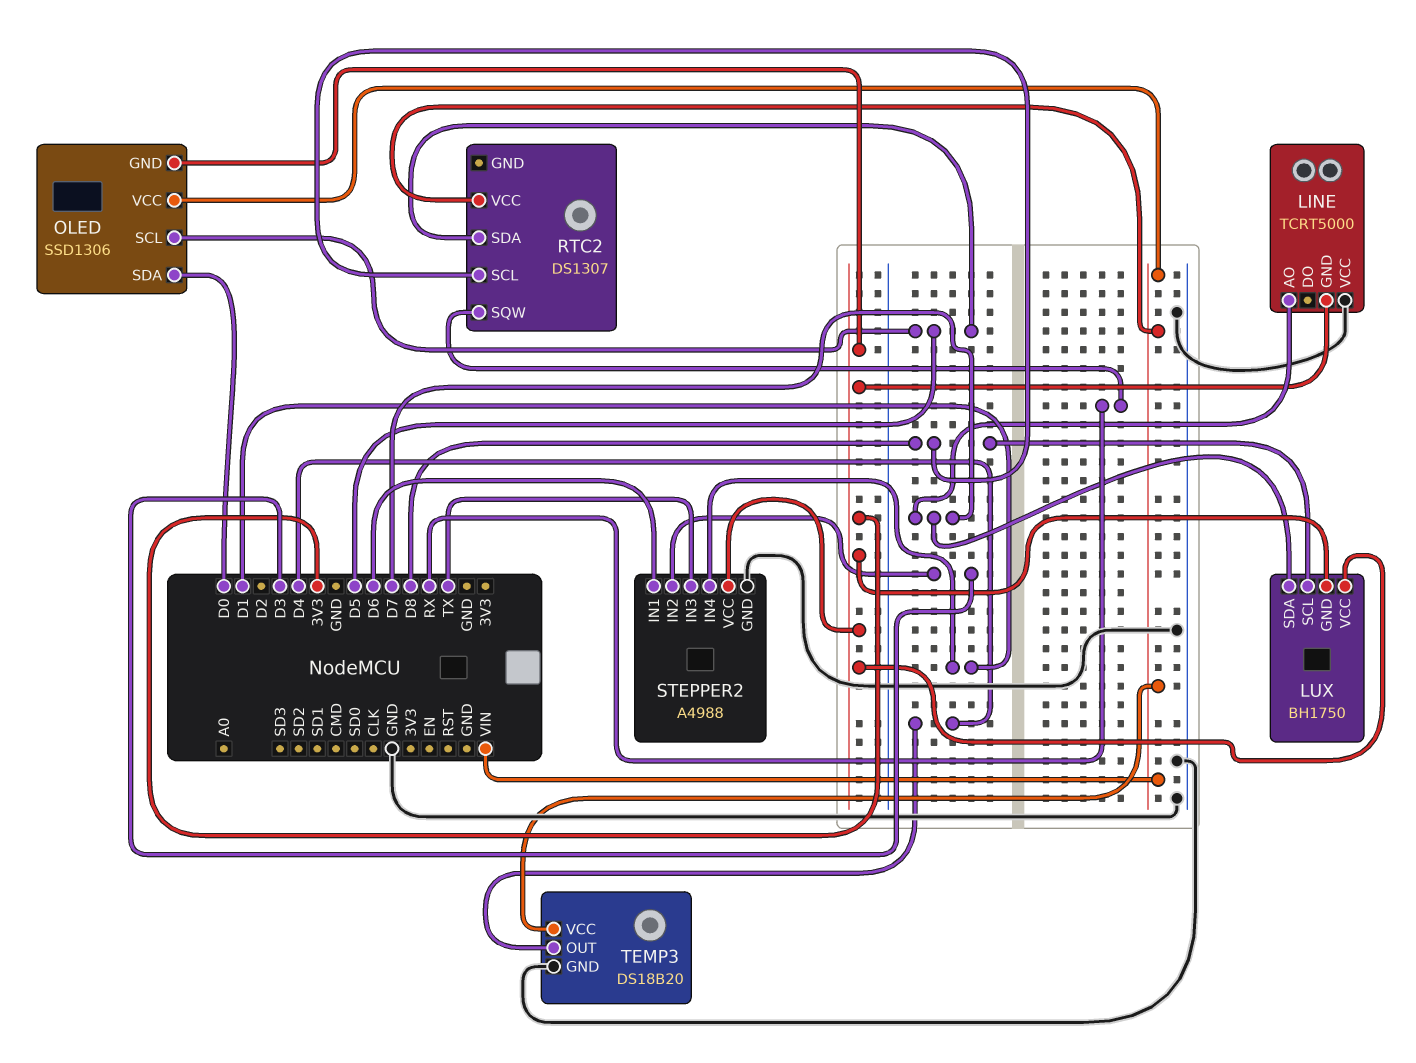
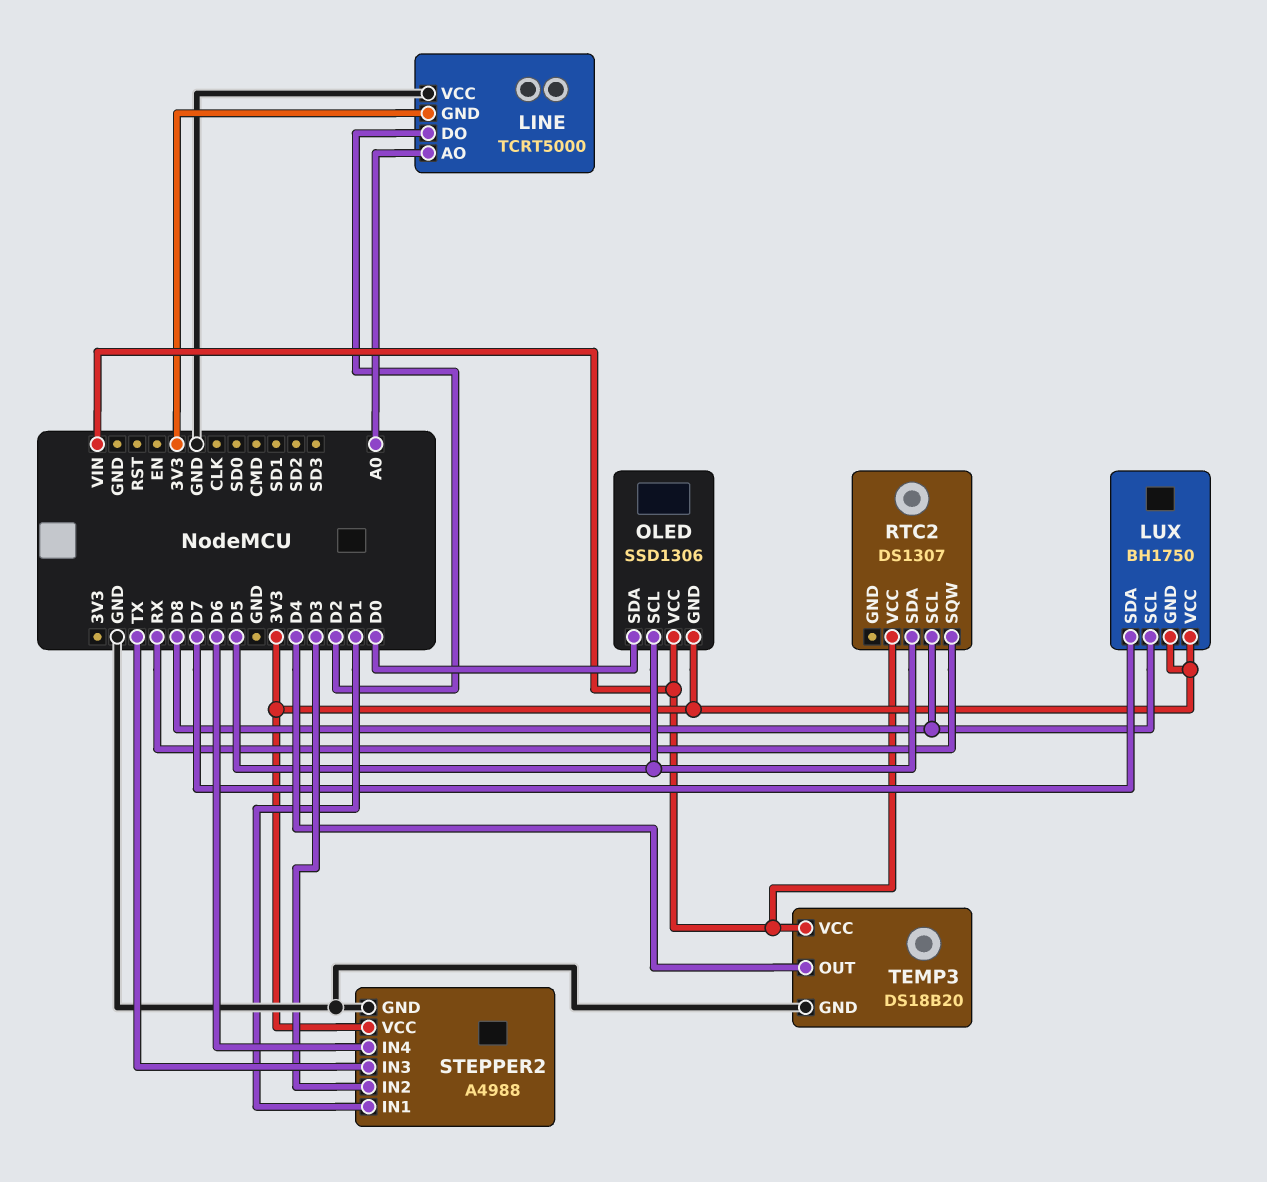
LINE pin AO: D7 -> A0
LINE pin DO: none -> D2
STEPPER2 pin IN1: D6 -> D1
STEPPER2 pin IN4: D1 -> D6

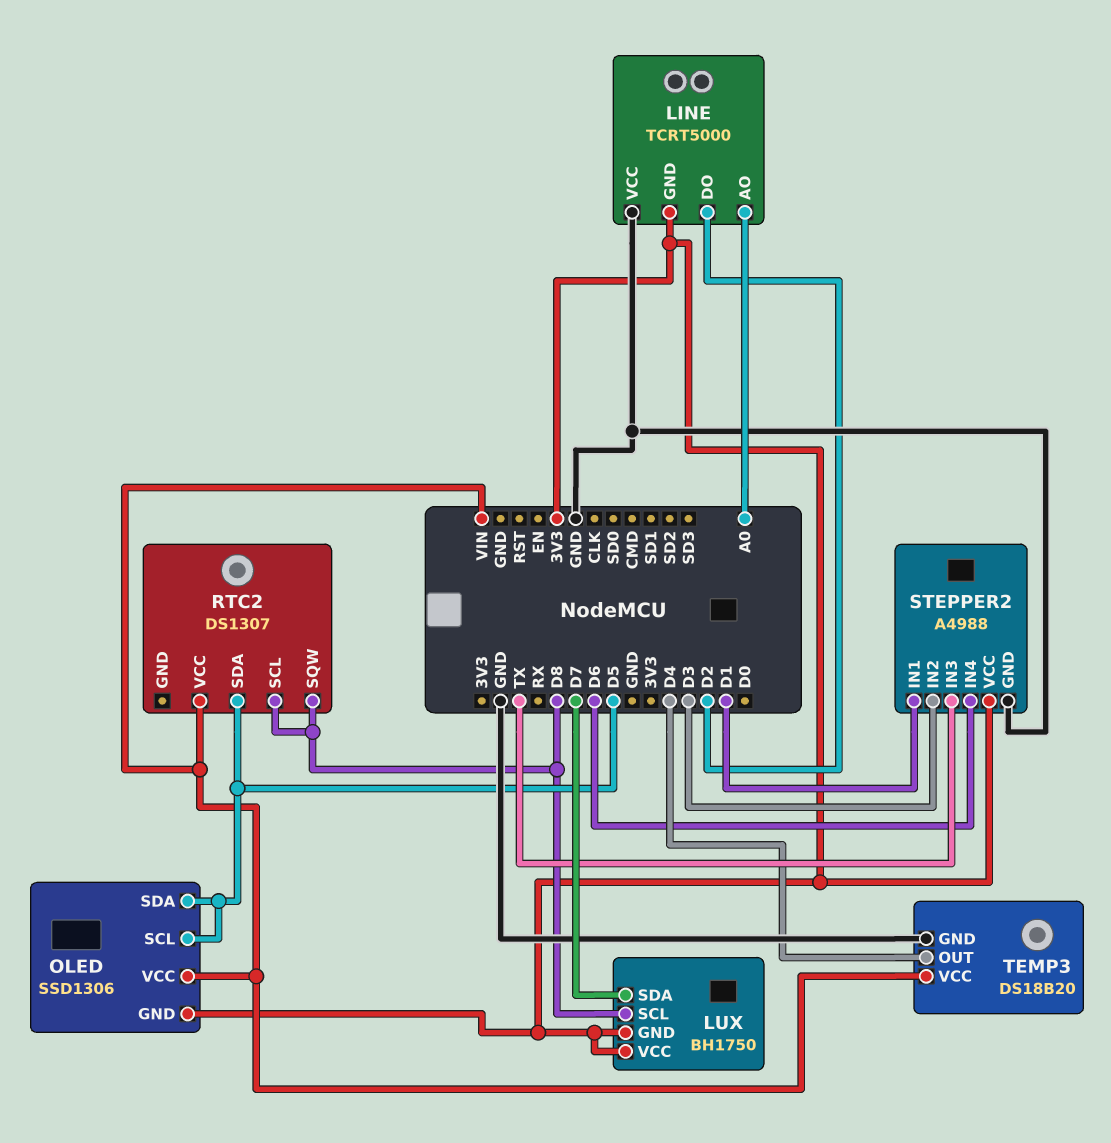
OLED pin SDA: D0 -> D5
RTC2 pin SQW: RX -> D8

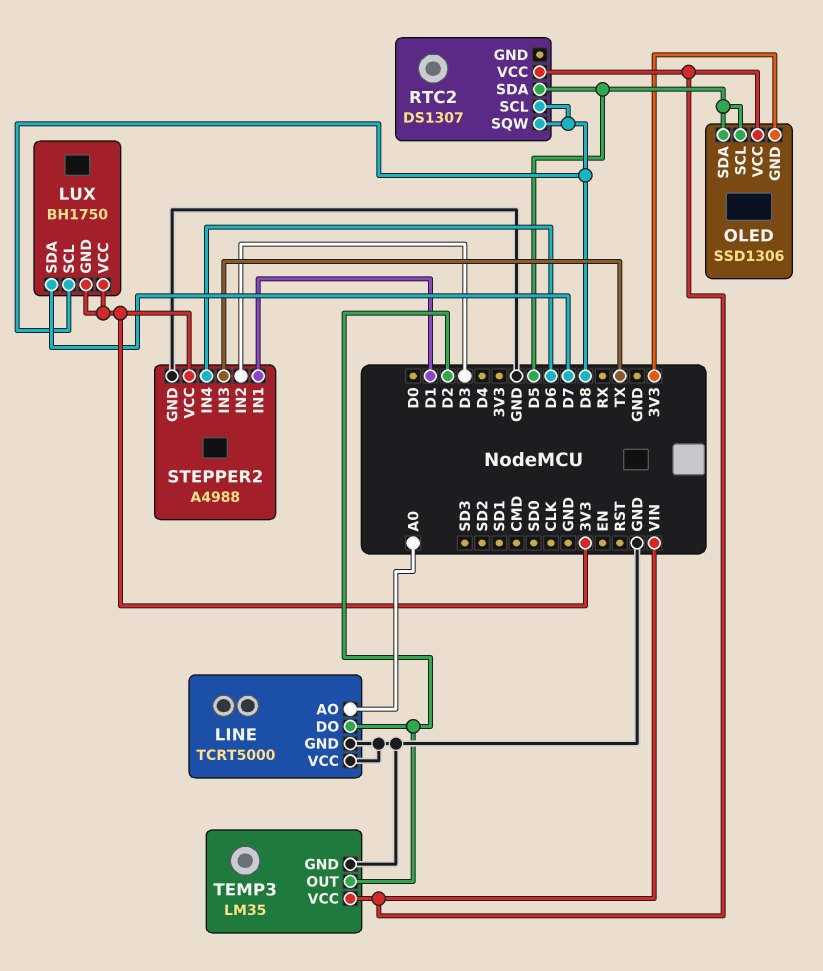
LINE pin GND: 3V3 -> GND
TEMP3: DS18B20 -> LM35
TEMP3 pin OUT: D4 -> D2

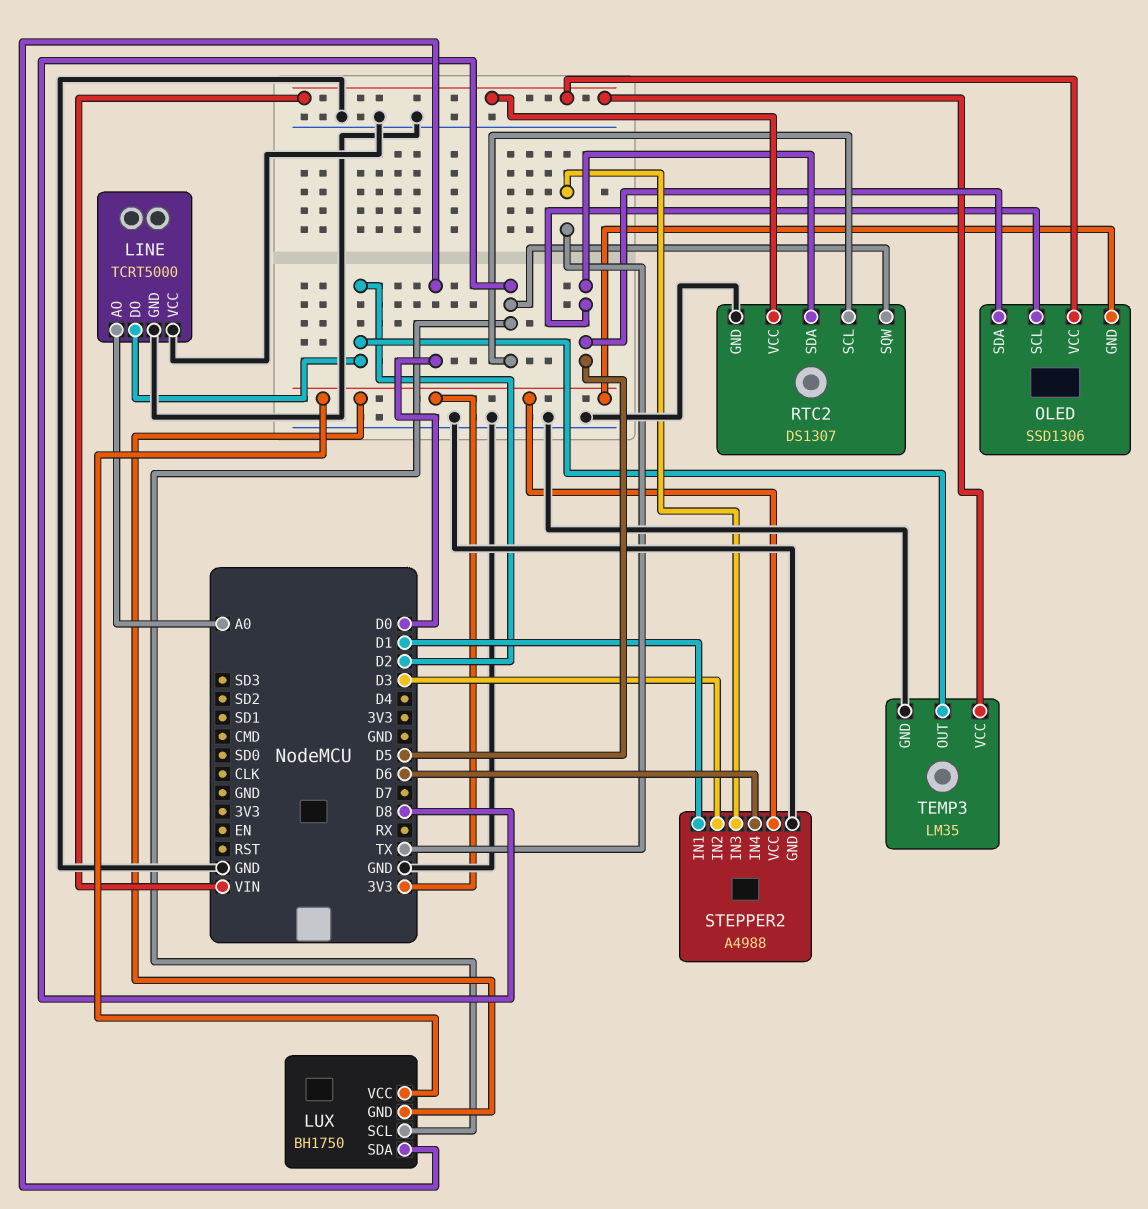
LUX pin SDA: D7 -> D0
RTC2 pin GND: none -> GND

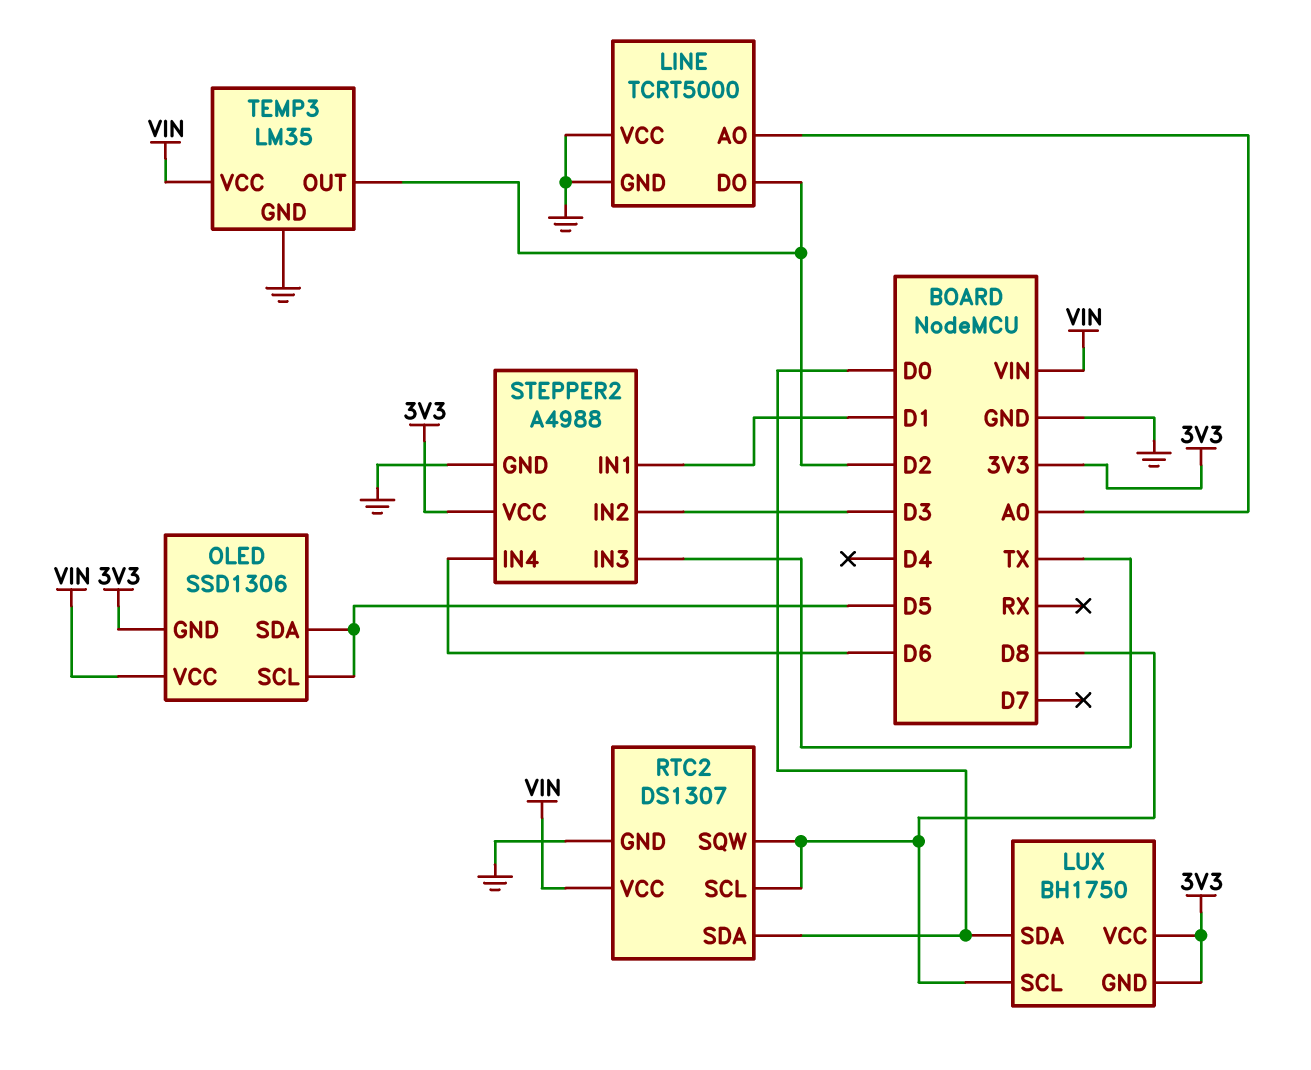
RTC2 pin SDA: D5 -> D0

